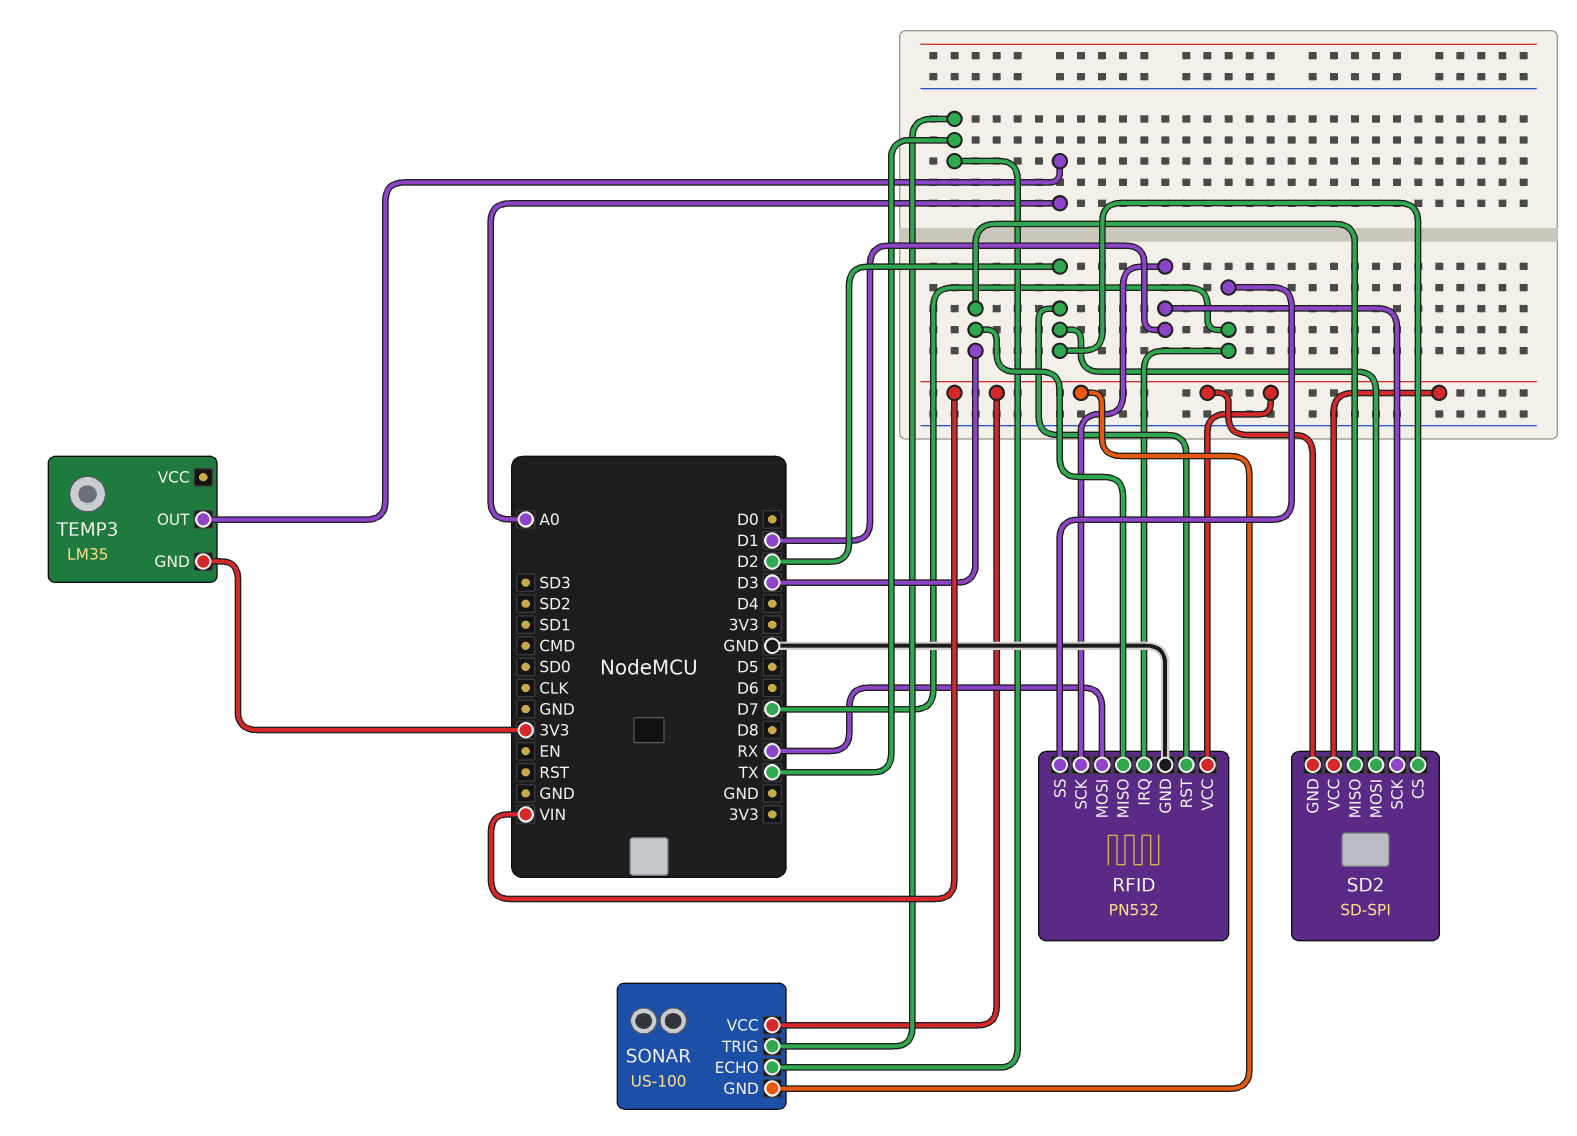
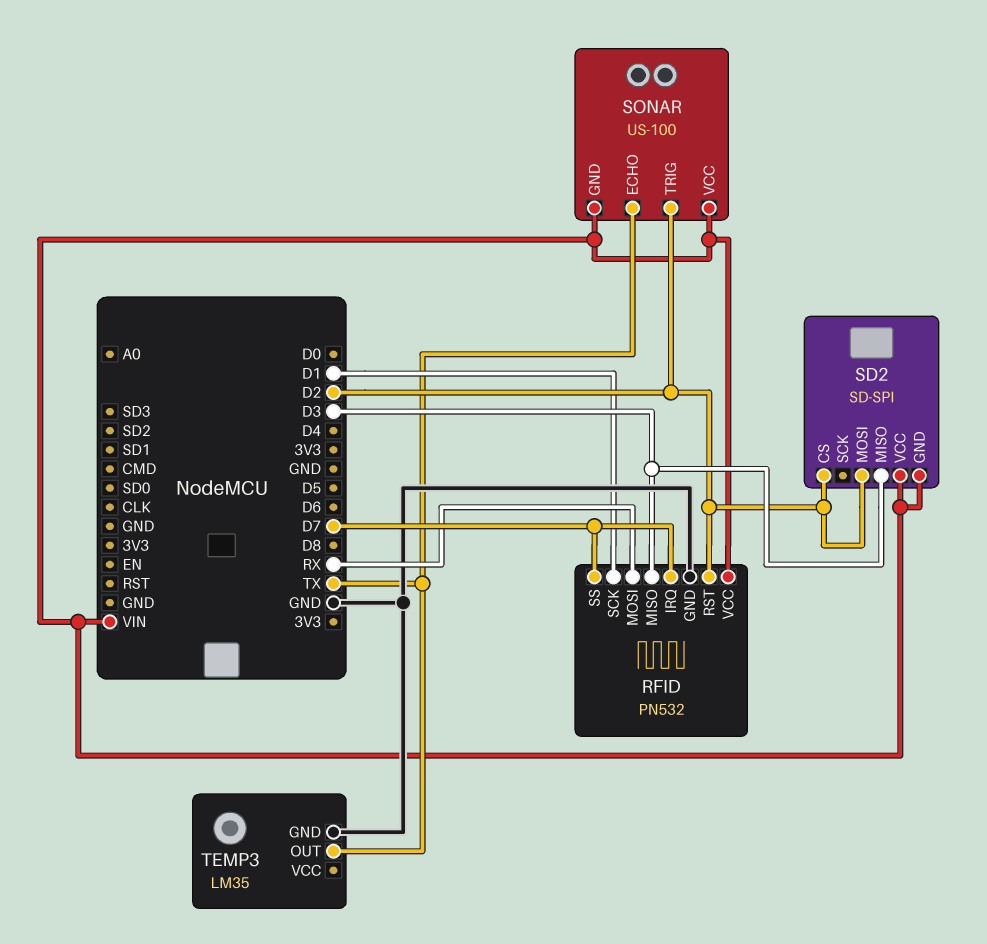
SD2 pin SCK: D1 -> none
SONAR pin TRIG: TX -> D2
TEMP3 pin GND: 3V3 -> GND
TEMP3 pin OUT: A0 -> TX

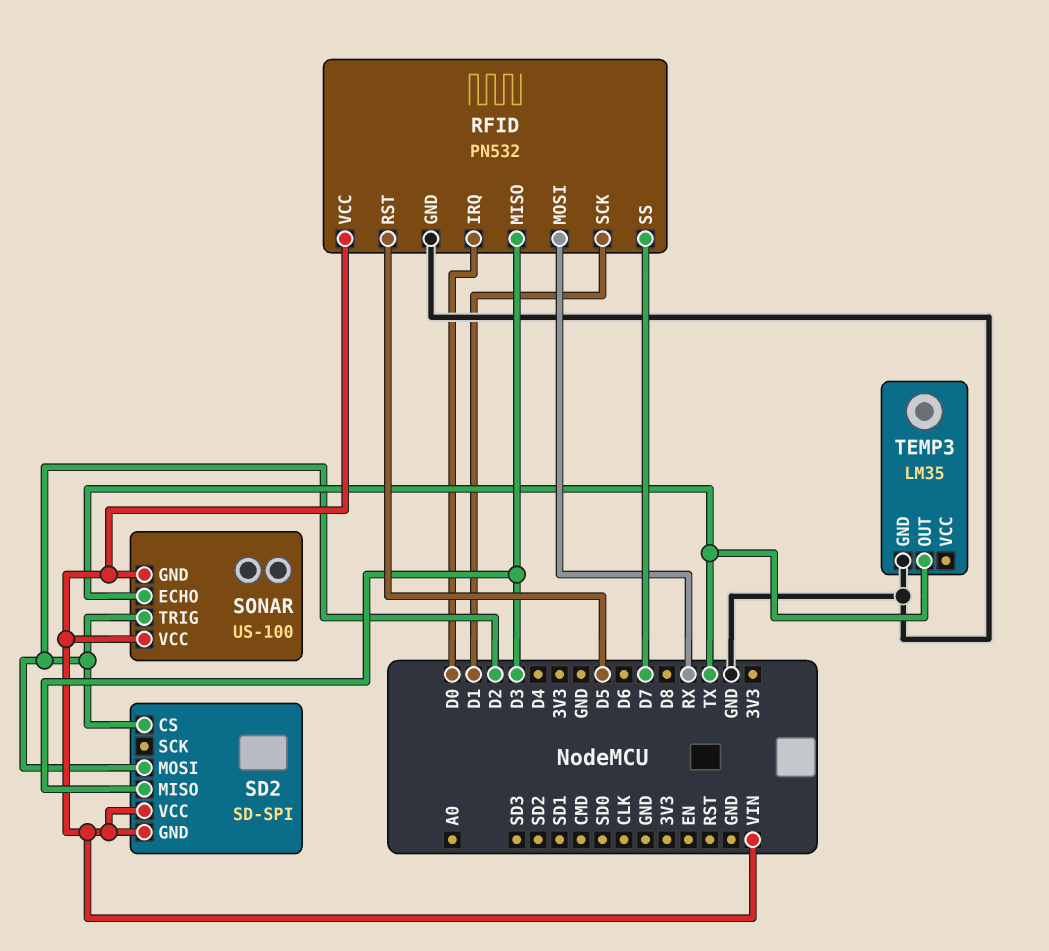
RFID pin IRQ: D7 -> D0
RFID pin RST: D2 -> D5

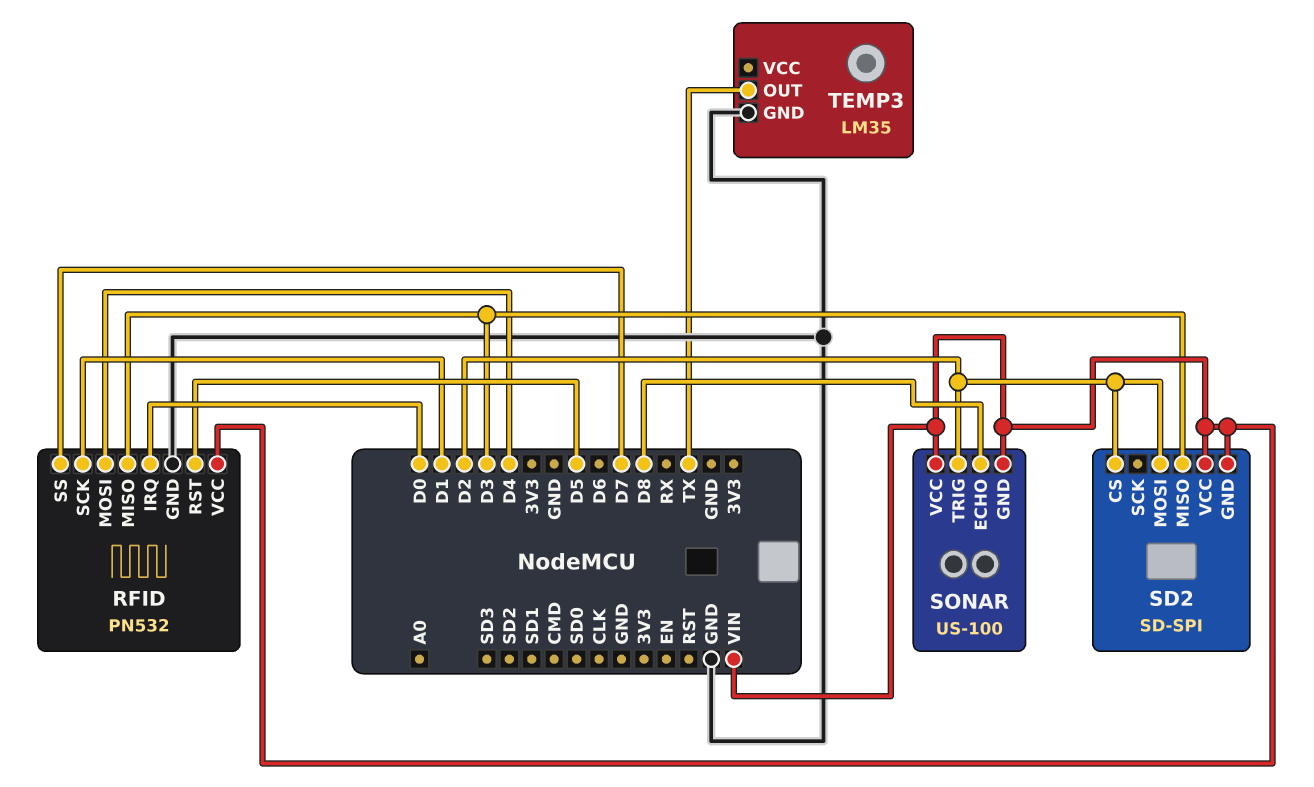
RFID pin MOSI: RX -> D4
SONAR pin ECHO: TX -> D8

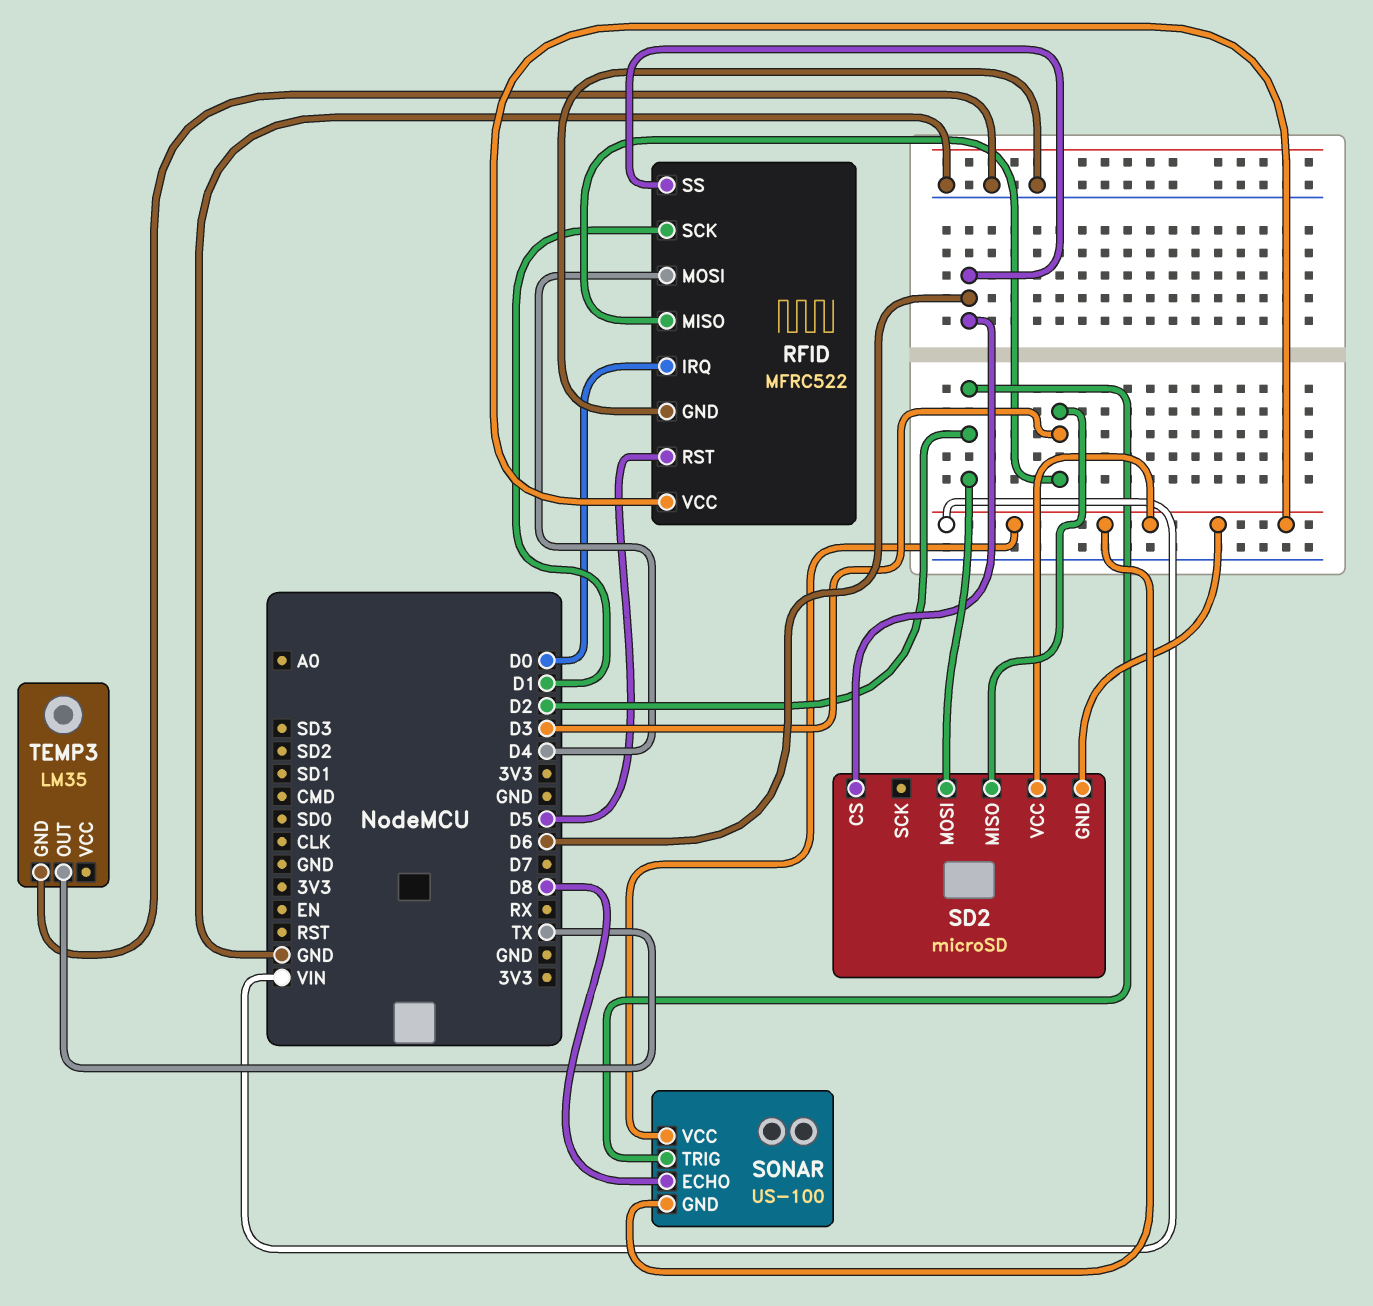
RFID: PN532 -> MFRC522
RFID pin SS: D7 -> D6
SD2: SD-SPI -> microSD
SD2 pin CS: D2 -> D6

